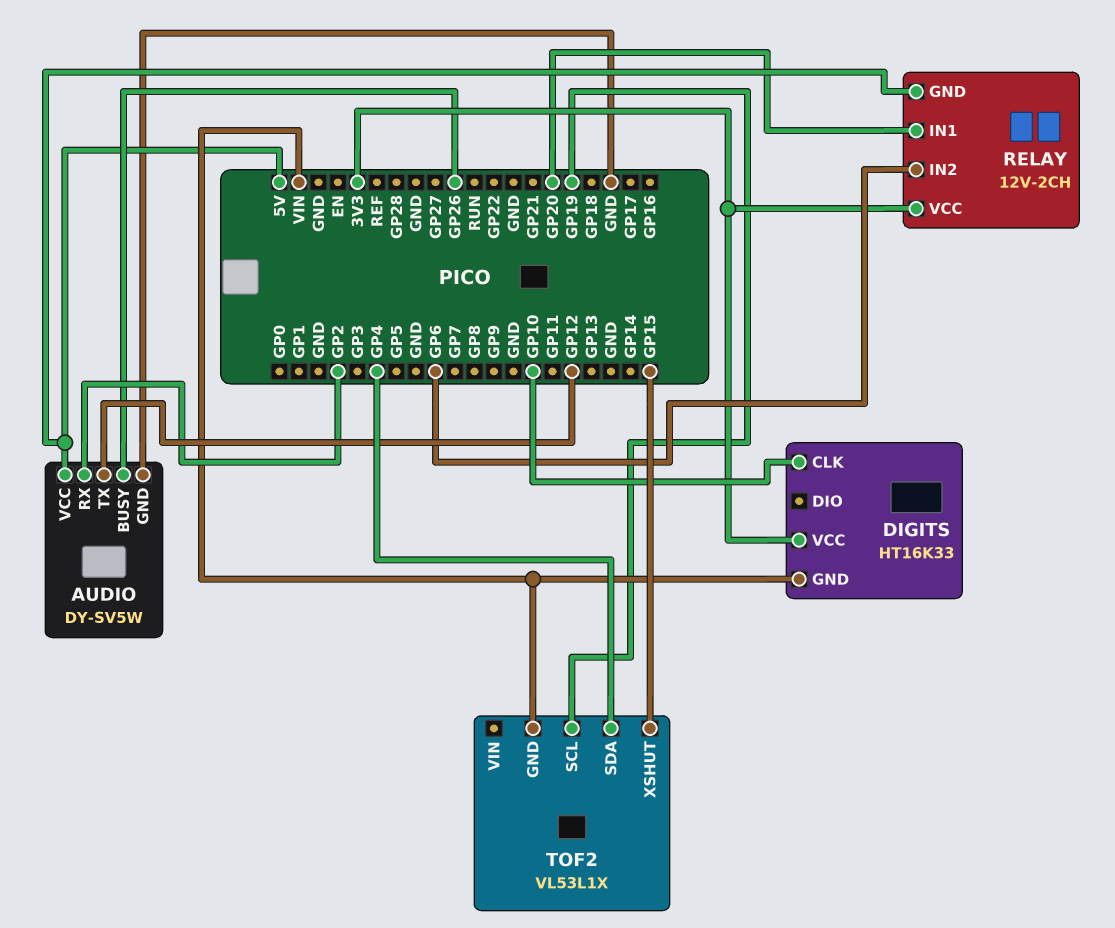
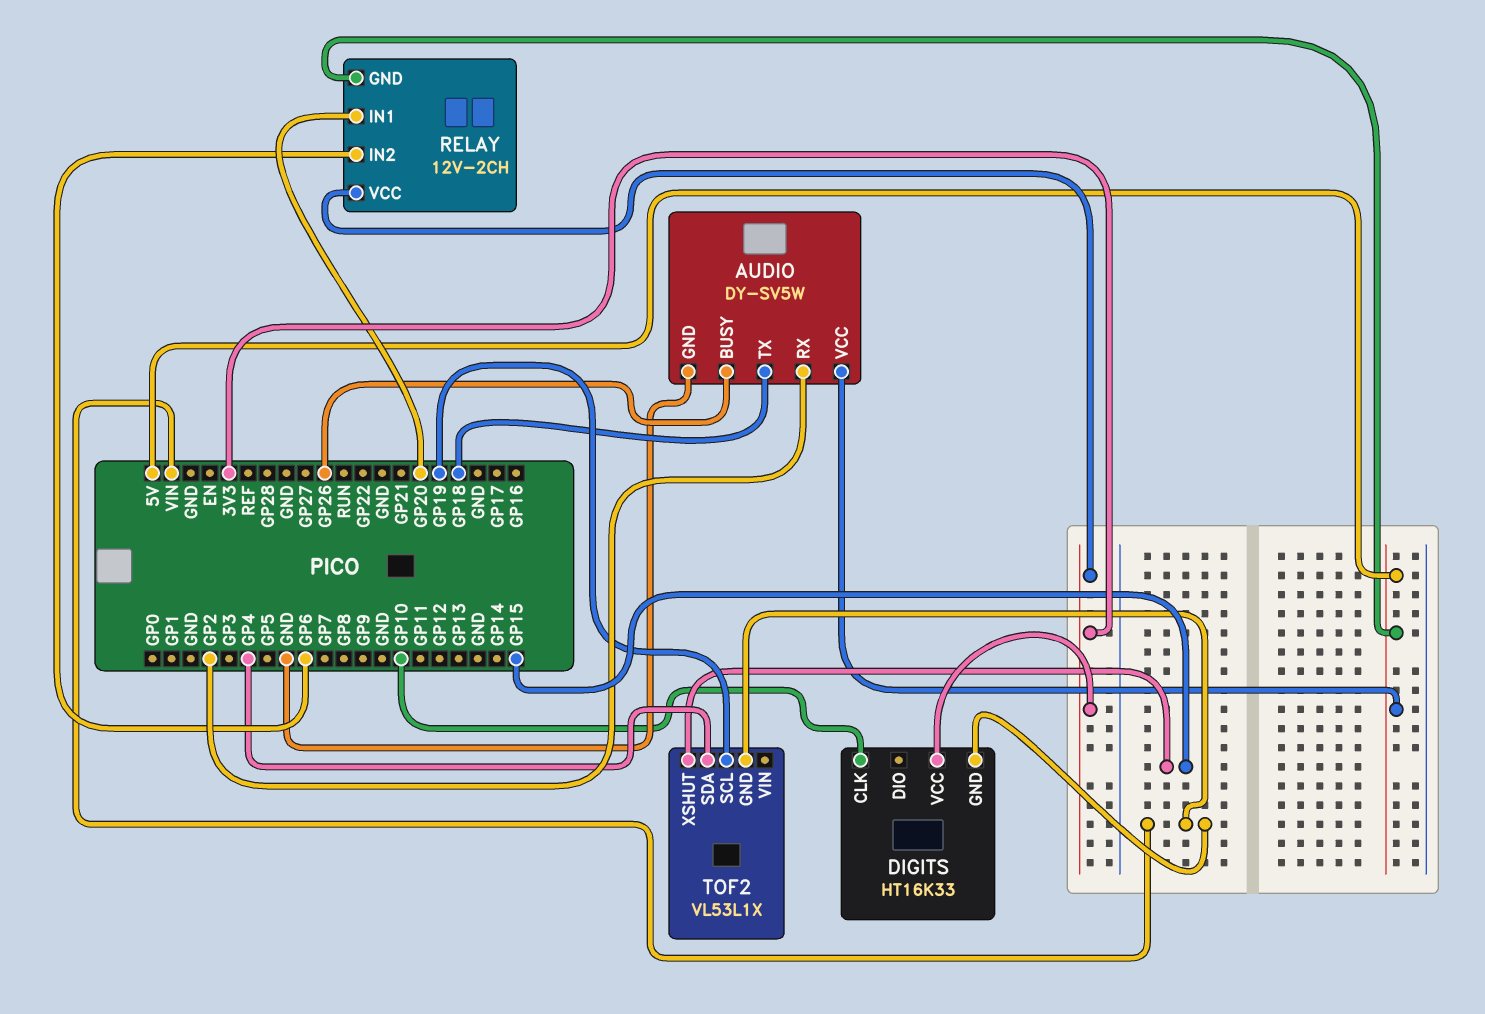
AUDIO pin TX: GP12 -> GP18

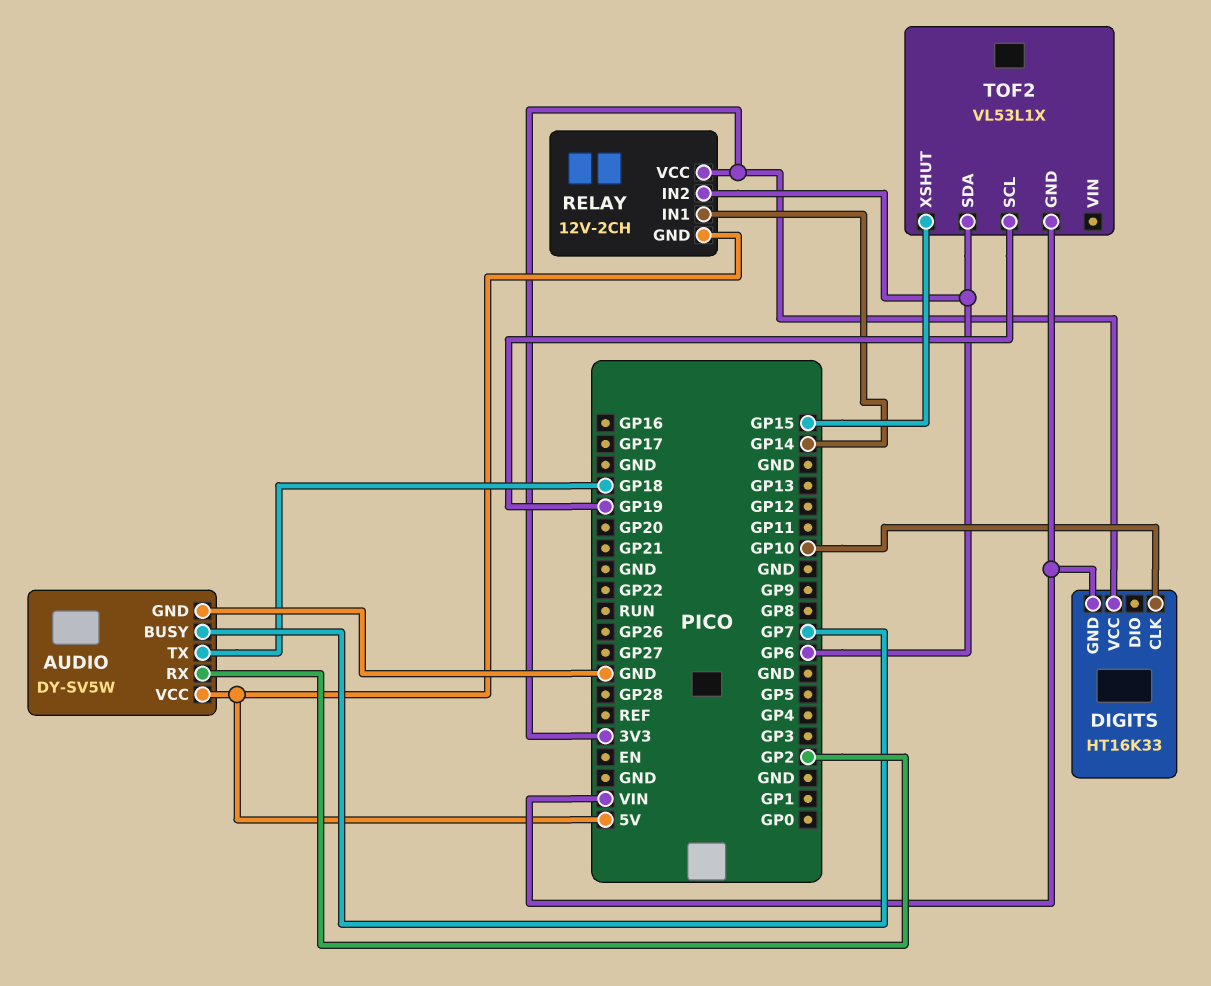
AUDIO pin BUSY: GP26 -> GP7
RELAY pin IN1: GP20 -> GP14
TOF2 pin SDA: GP4 -> GP6

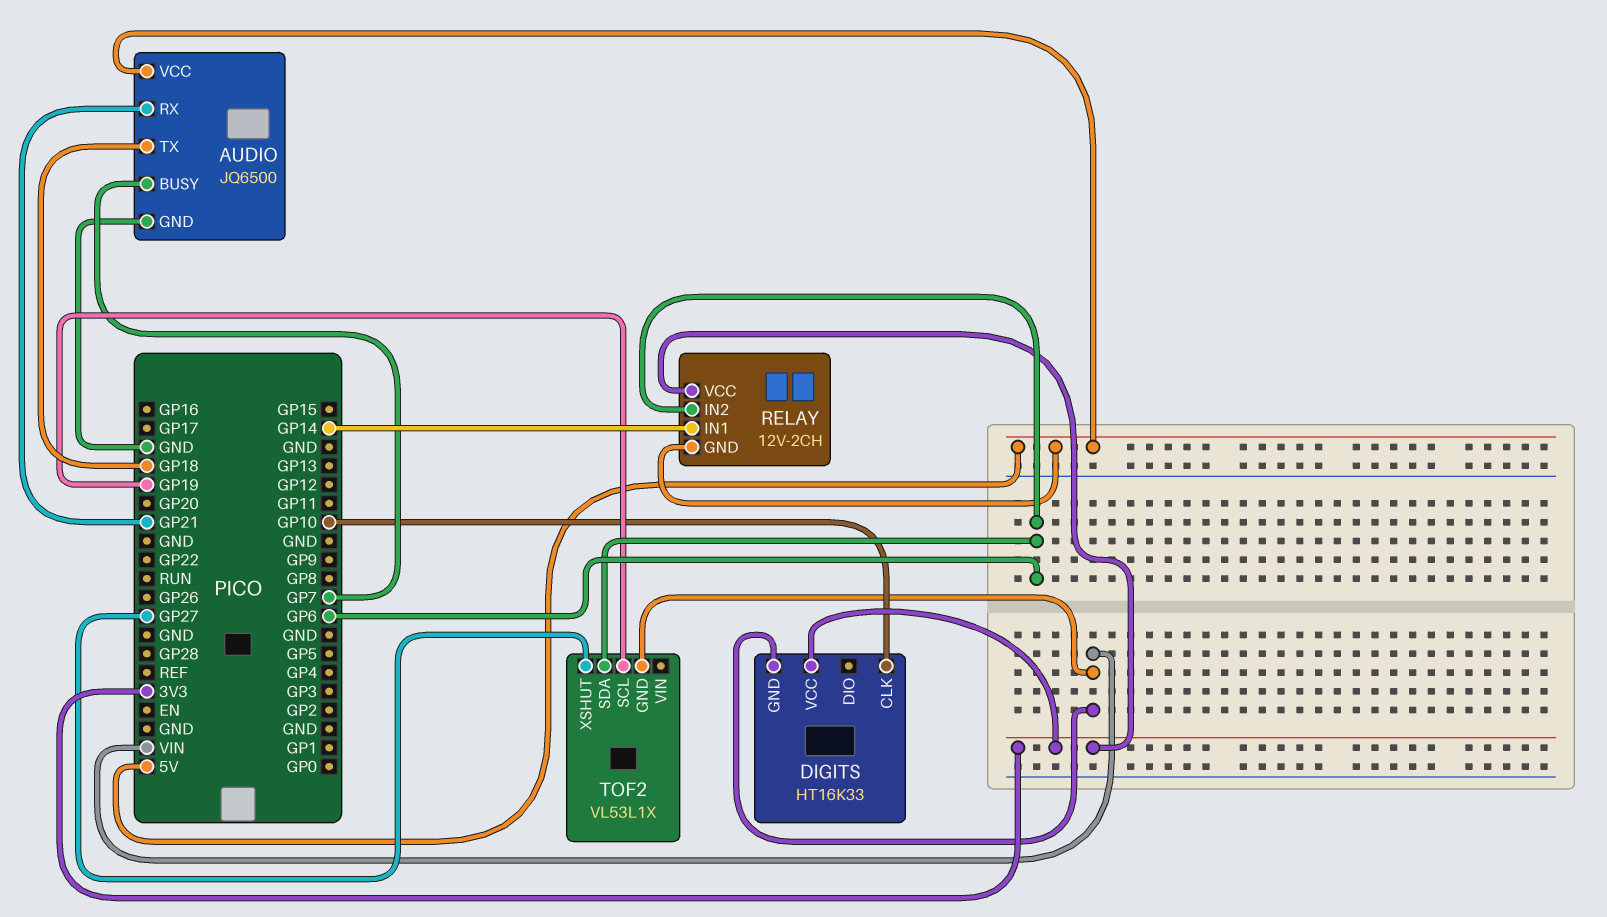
AUDIO: DY-SV5W -> JQ6500
AUDIO pin RX: GP2 -> GP21
TOF2 pin XSHUT: GP15 -> GP27

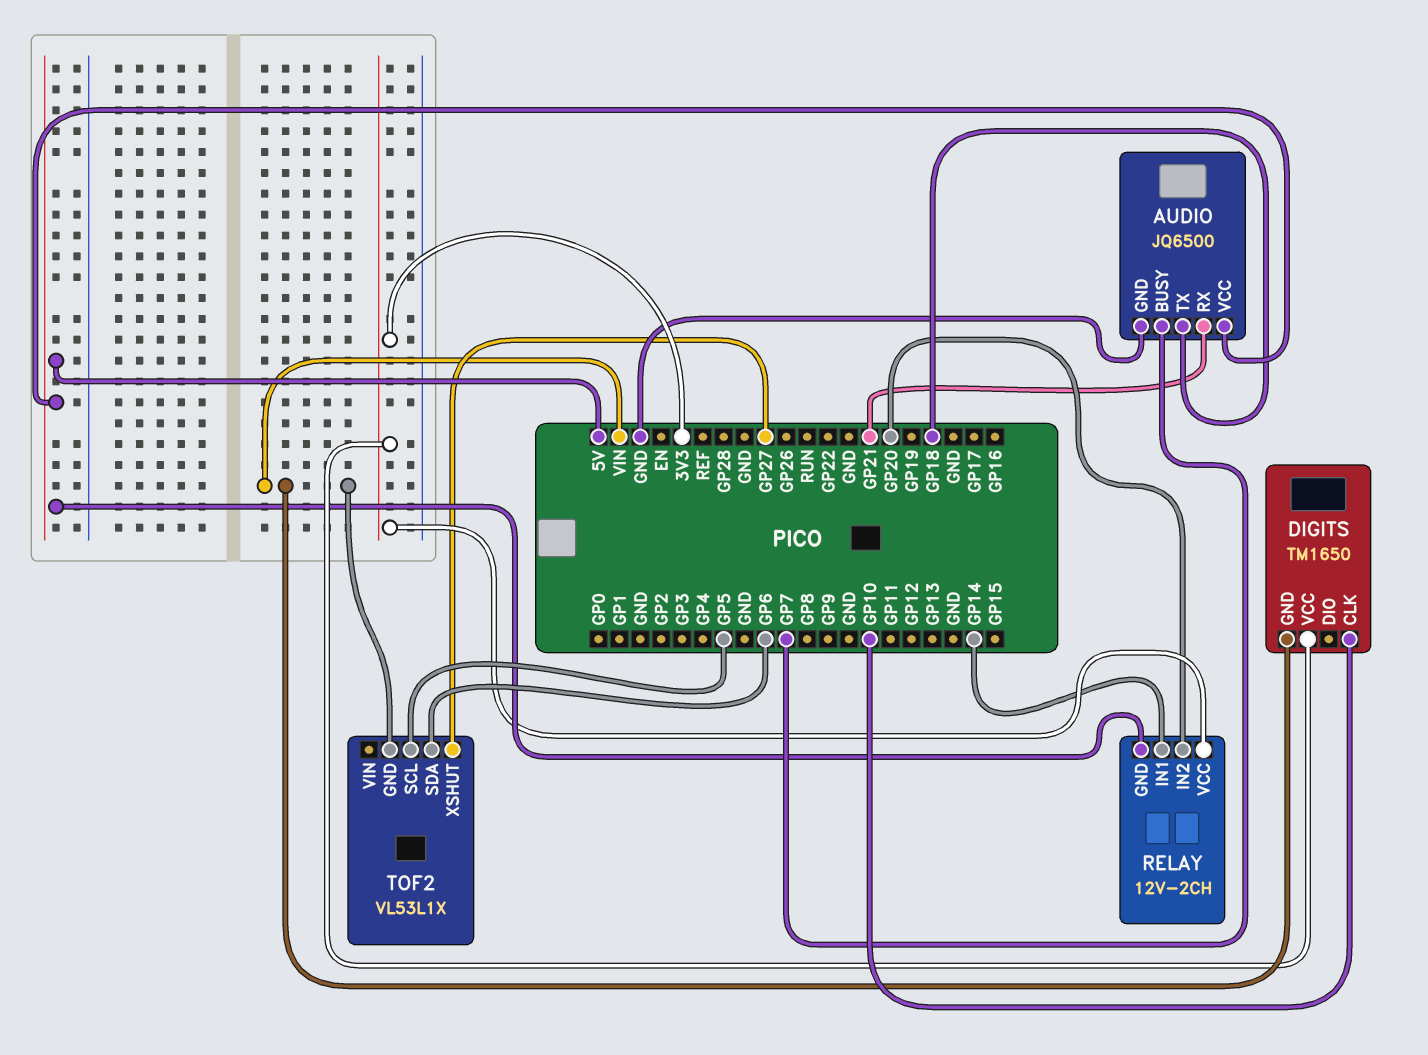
DIGITS: HT16K33 -> TM1650
RELAY pin IN2: GP6 -> GP20
TOF2 pin SCL: GP19 -> GP5

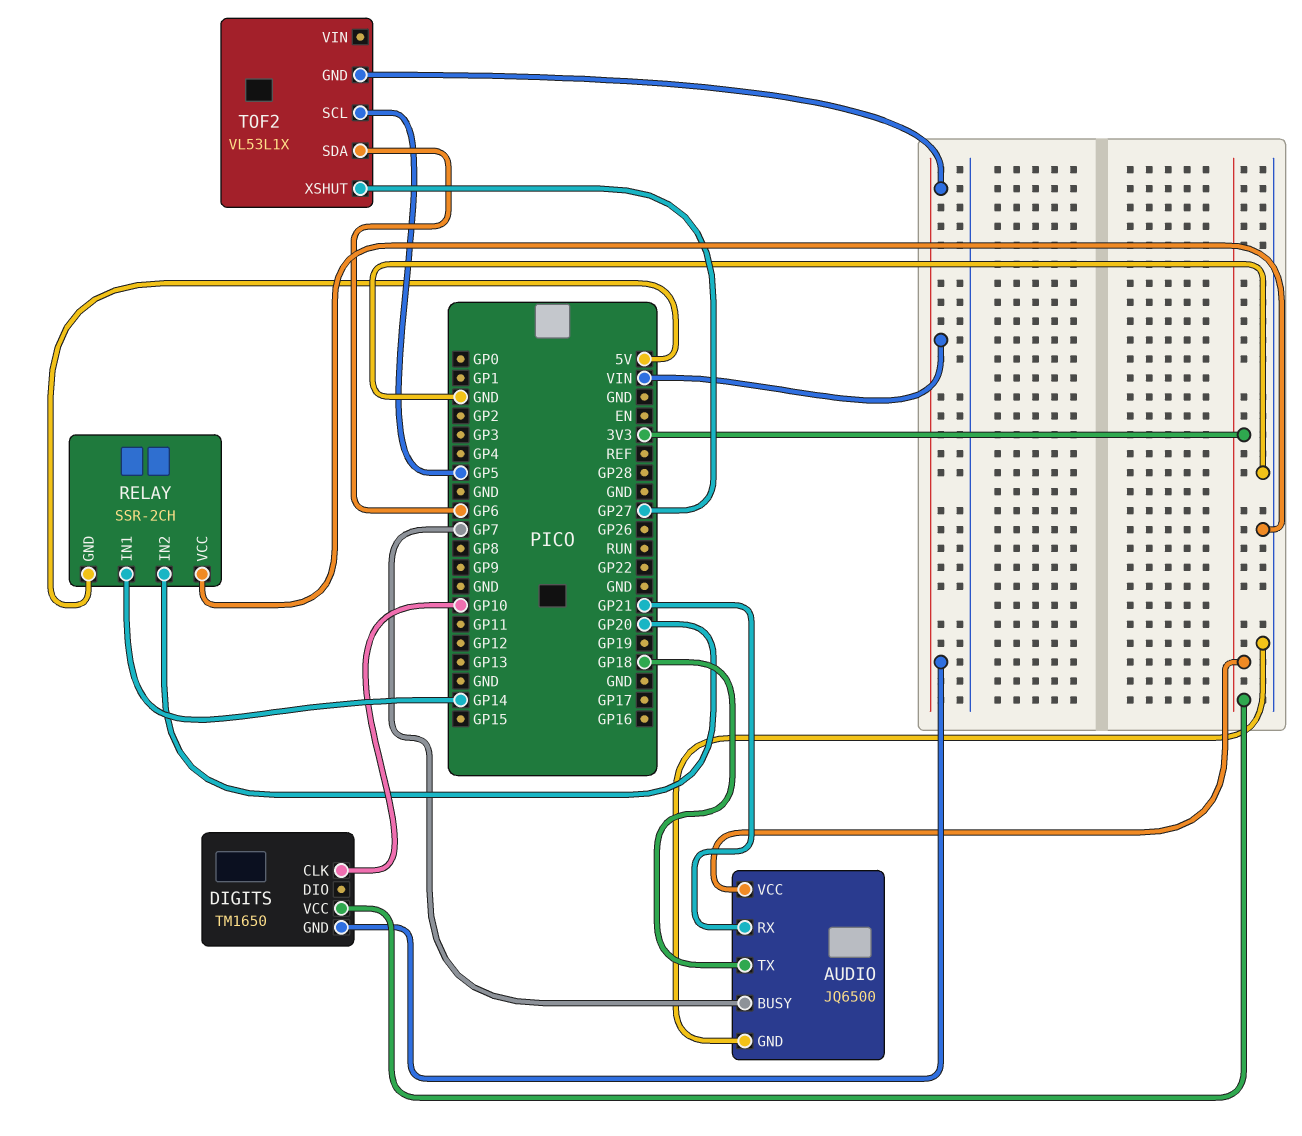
AUDIO pin VCC: 5V -> 3V3
RELAY: 12V-2CH -> SSR-2CH
RELAY pin VCC: 3V3 -> GND

